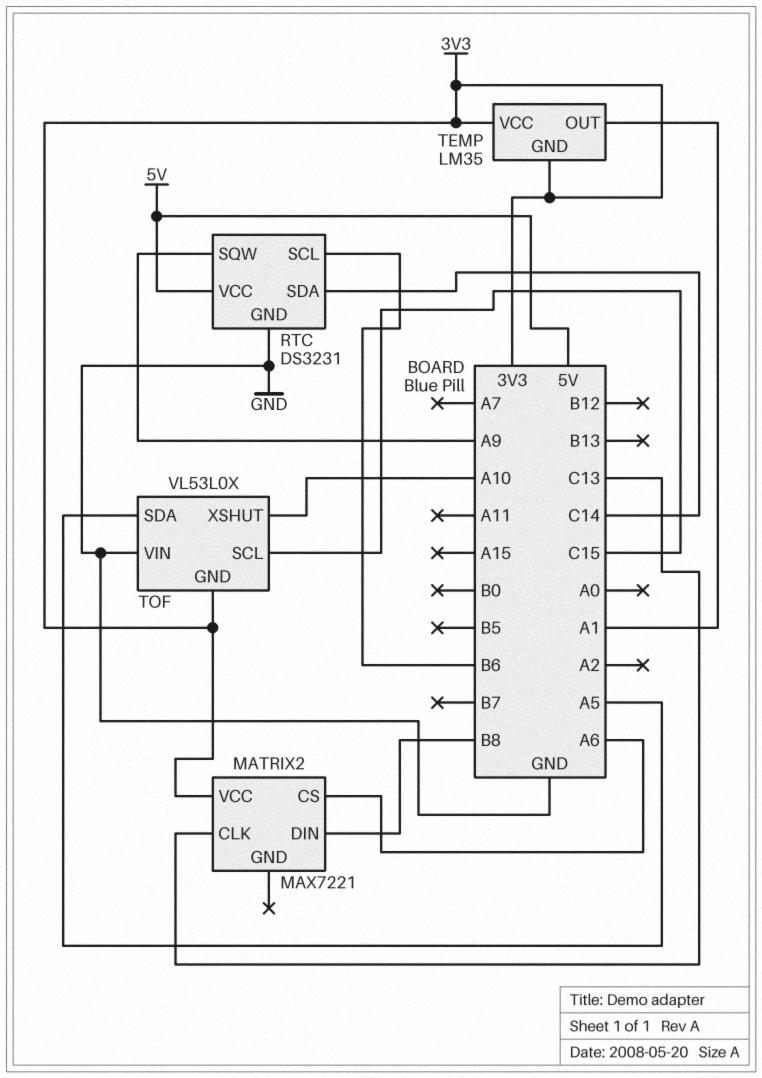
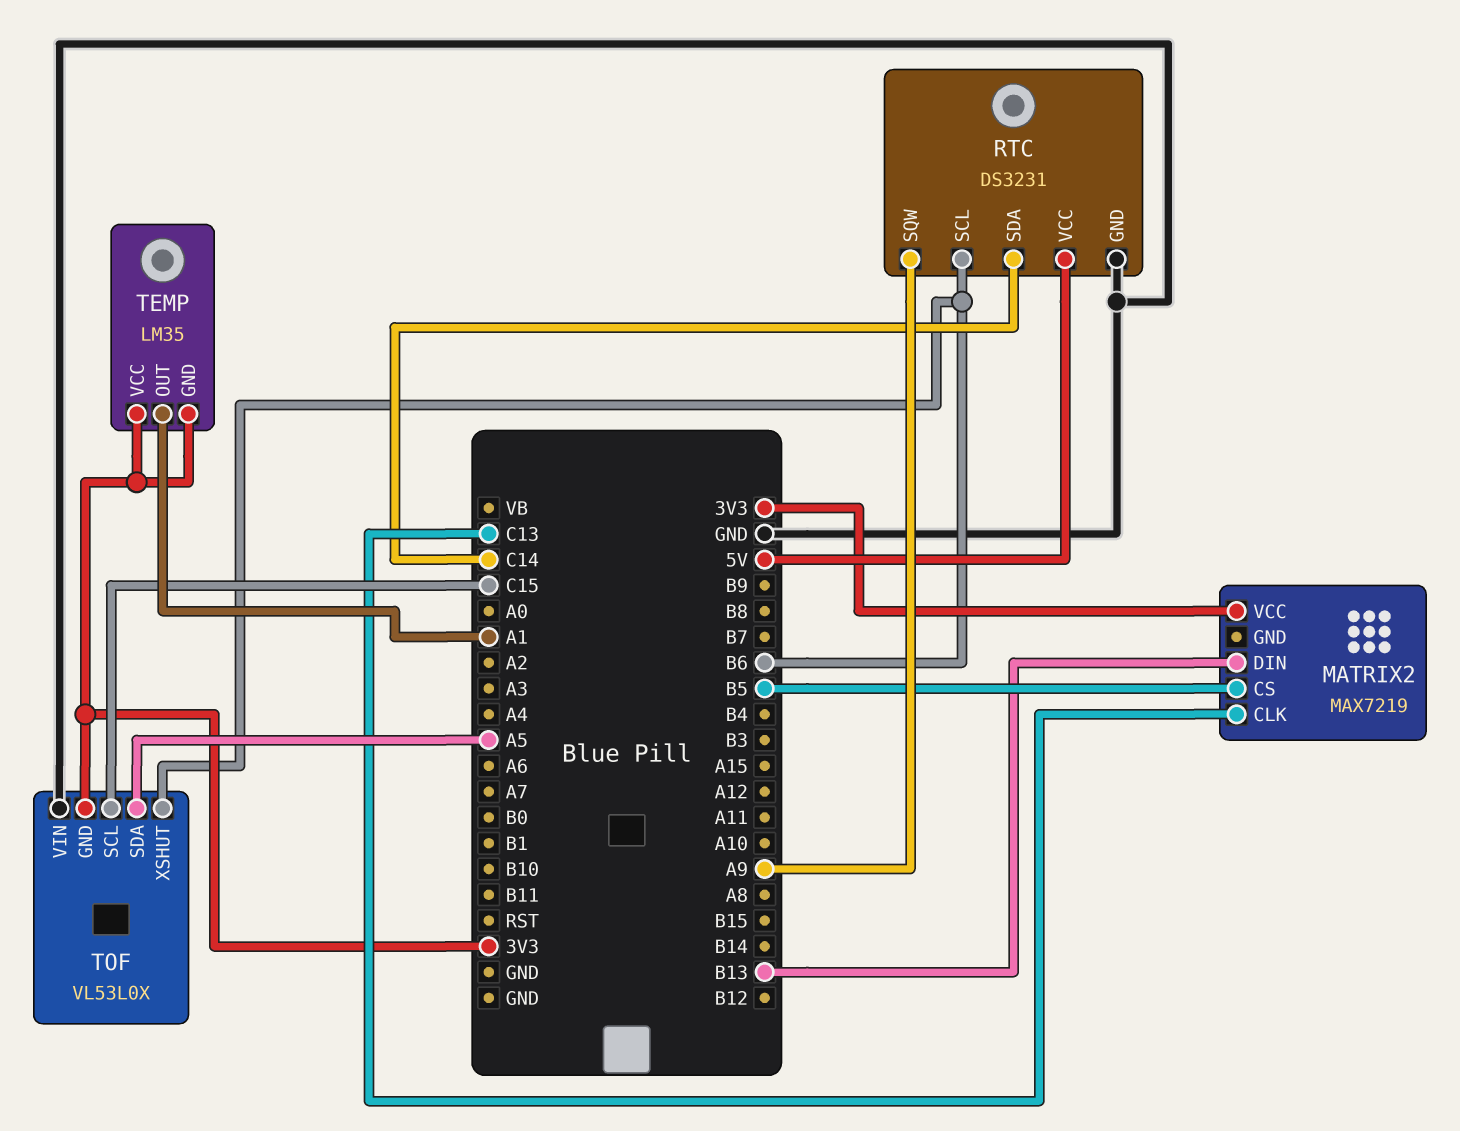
MATRIX2: MAX7221 -> MAX7219
MATRIX2 pin CS: A6 -> B5
MATRIX2 pin DIN: B8 -> B13
TOF pin XSHUT: A10 -> B6

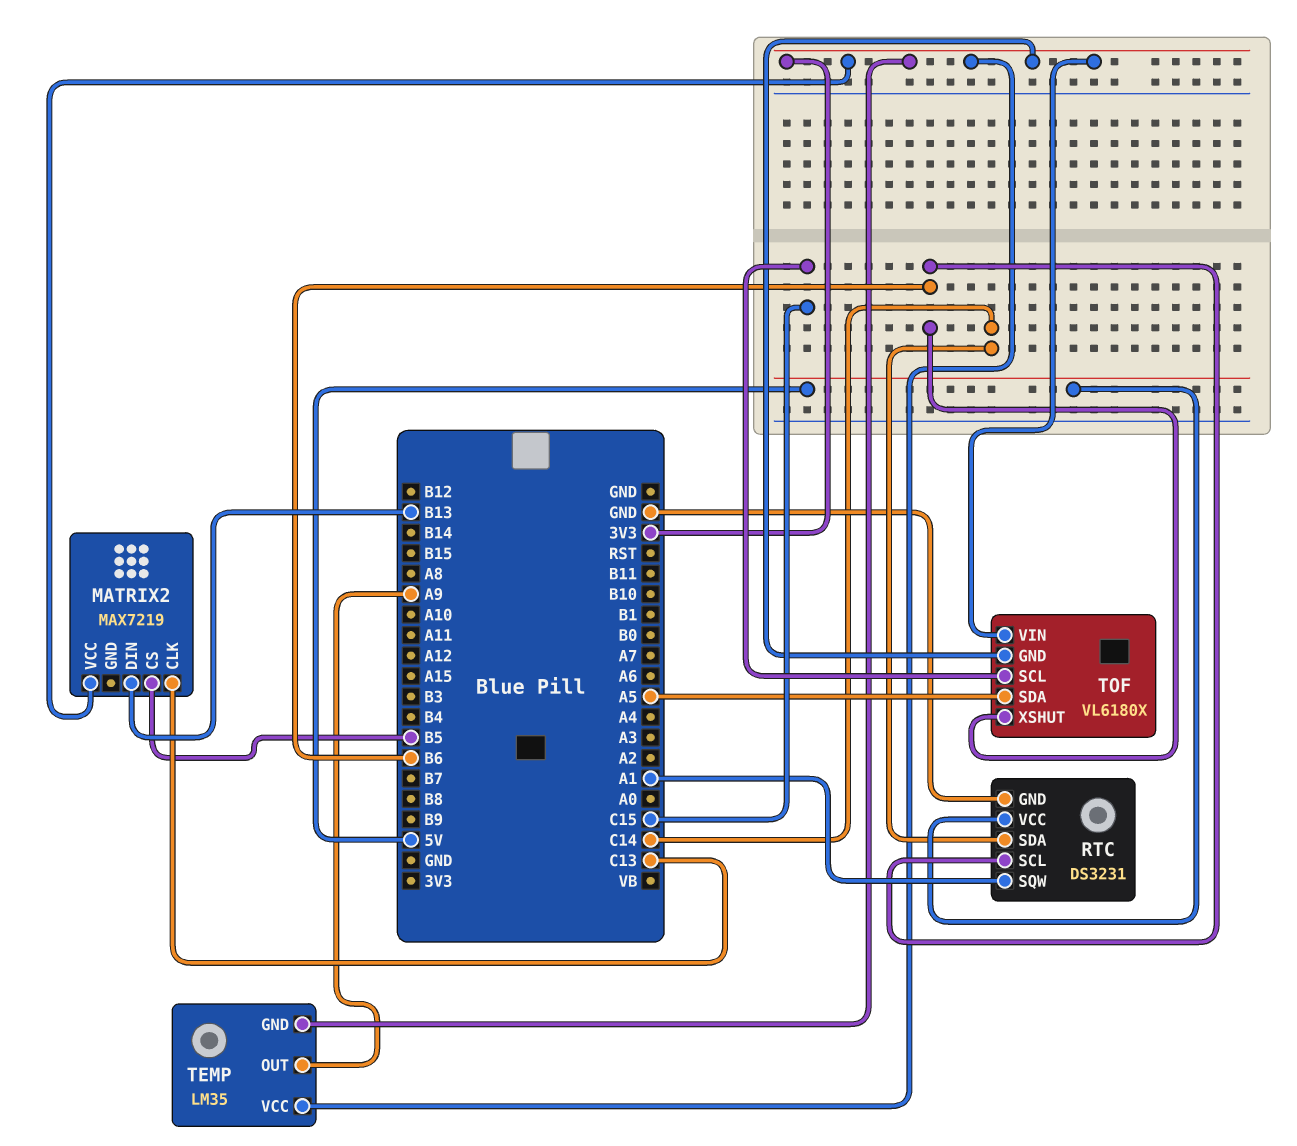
RTC pin SQW: A9 -> A1
TEMP pin OUT: A1 -> A9
TOF: VL53L0X -> VL6180X
TOF pin VIN: GND -> 3V3

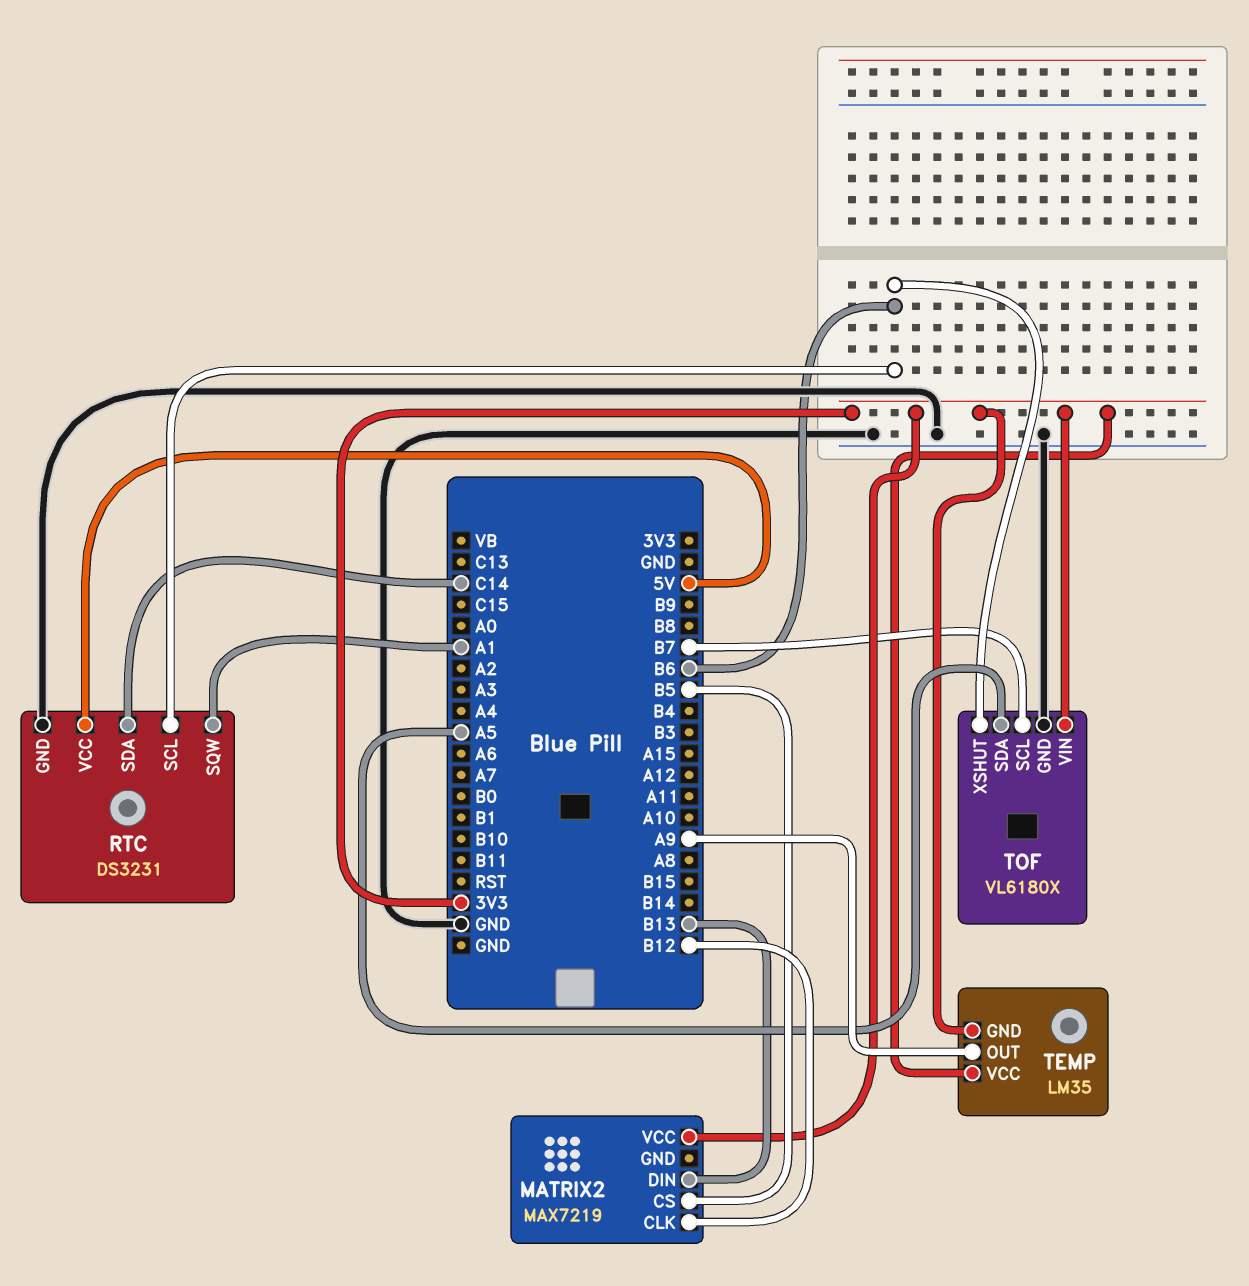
MATRIX2 pin CLK: C13 -> B12
TOF pin GND: 3V3 -> GND
TOF pin SCL: C15 -> B7

